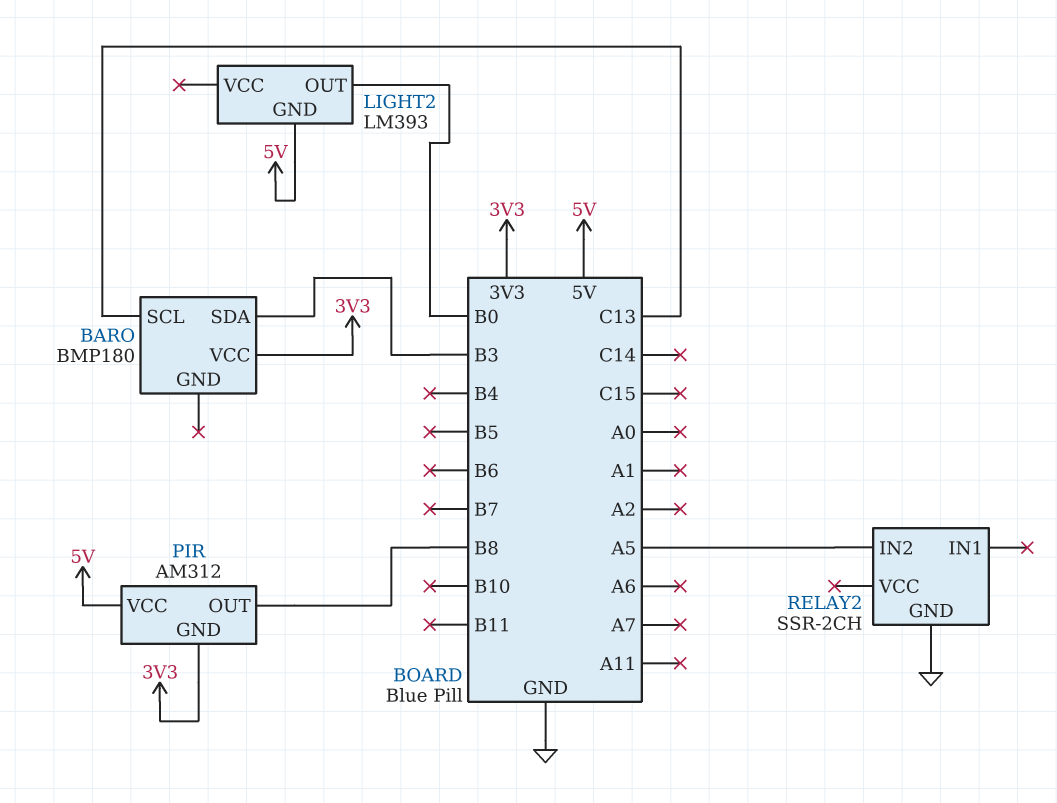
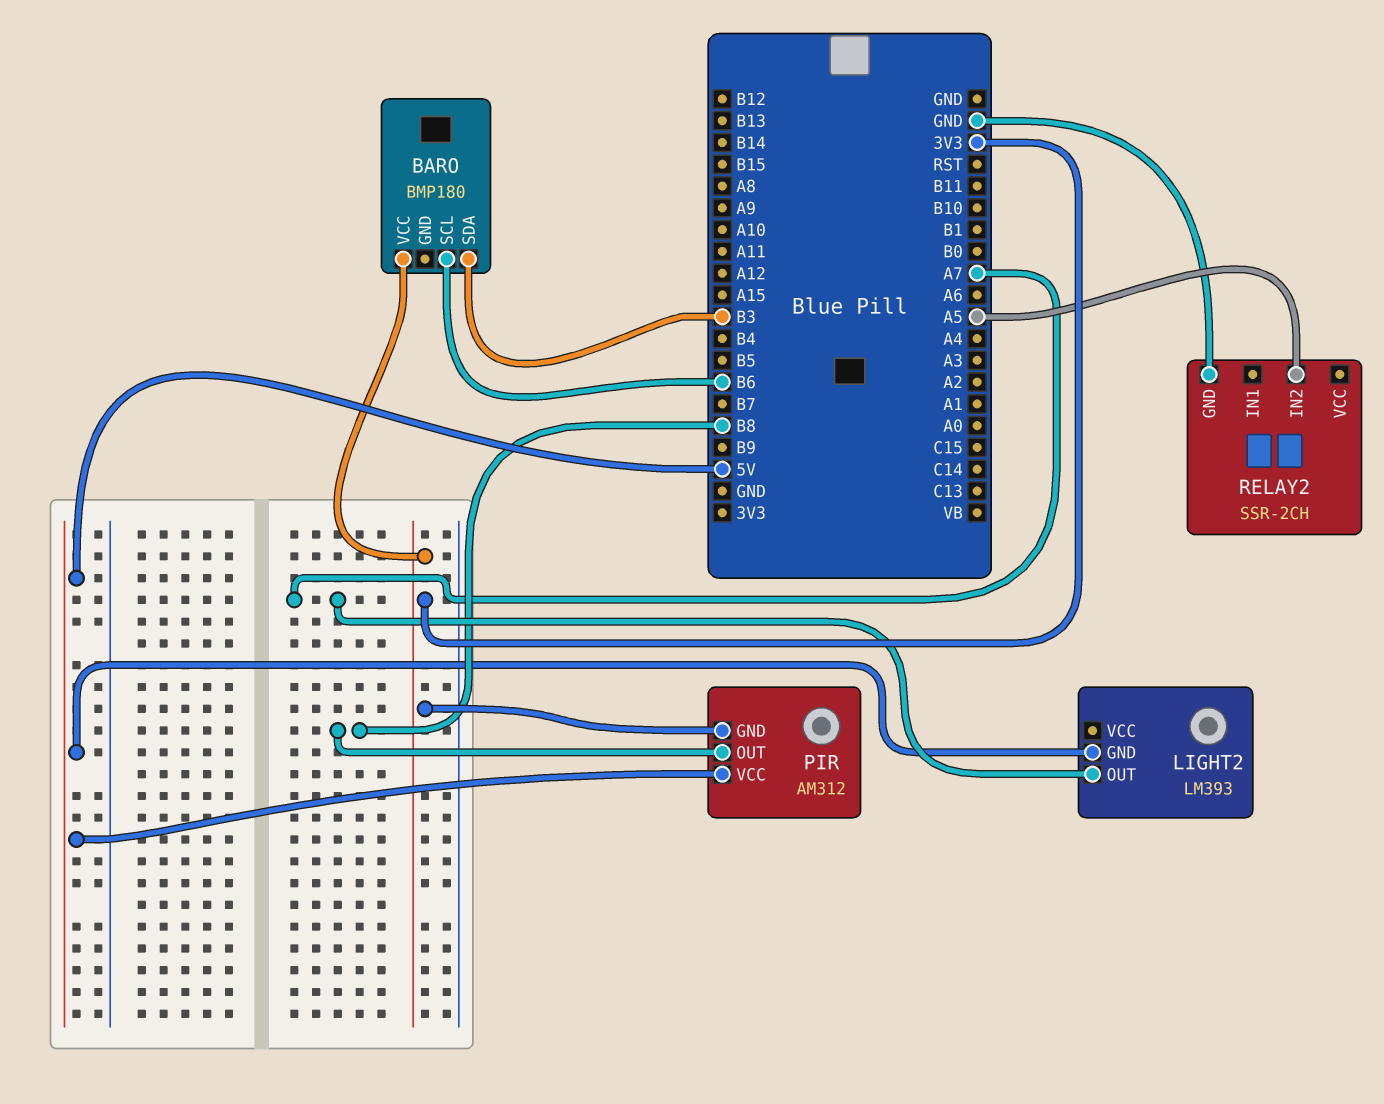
BARO pin SCL: C13 -> B6
LIGHT2 pin OUT: B0 -> A7

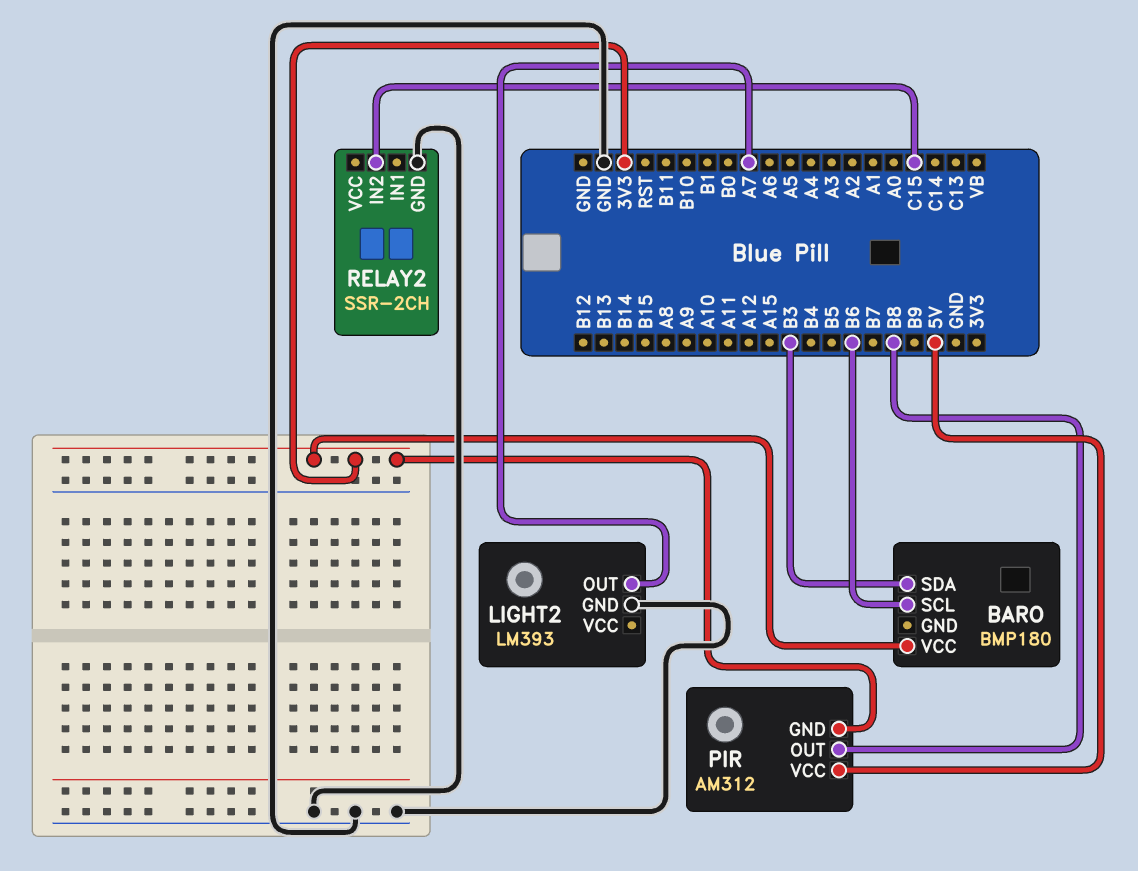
LIGHT2 pin GND: 5V -> GND
RELAY2 pin IN2: A5 -> C15

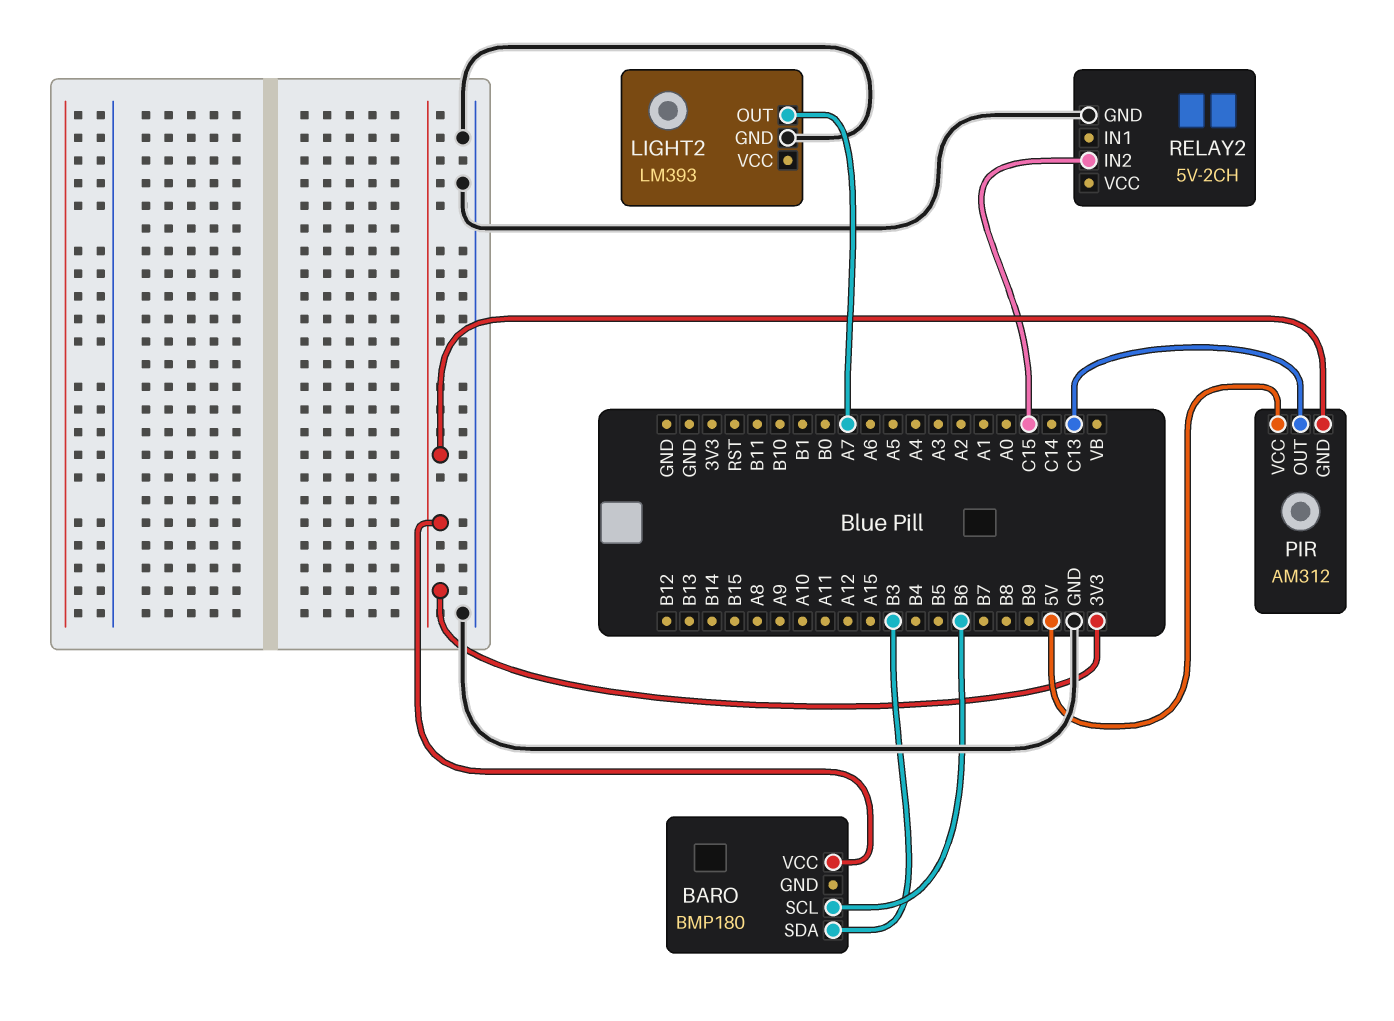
PIR pin OUT: B8 -> C13
RELAY2: SSR-2CH -> 5V-2CH

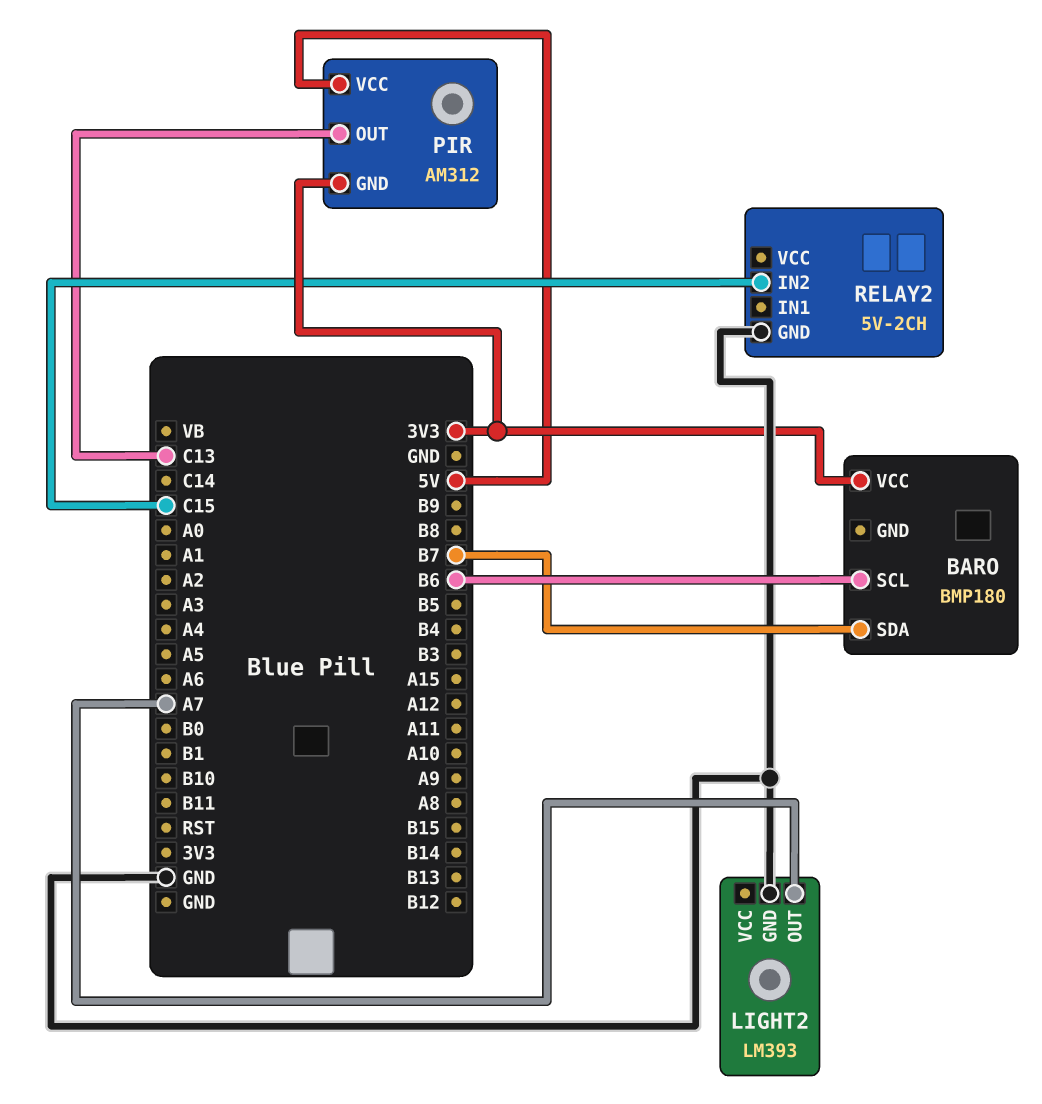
BARO pin SDA: B3 -> B7

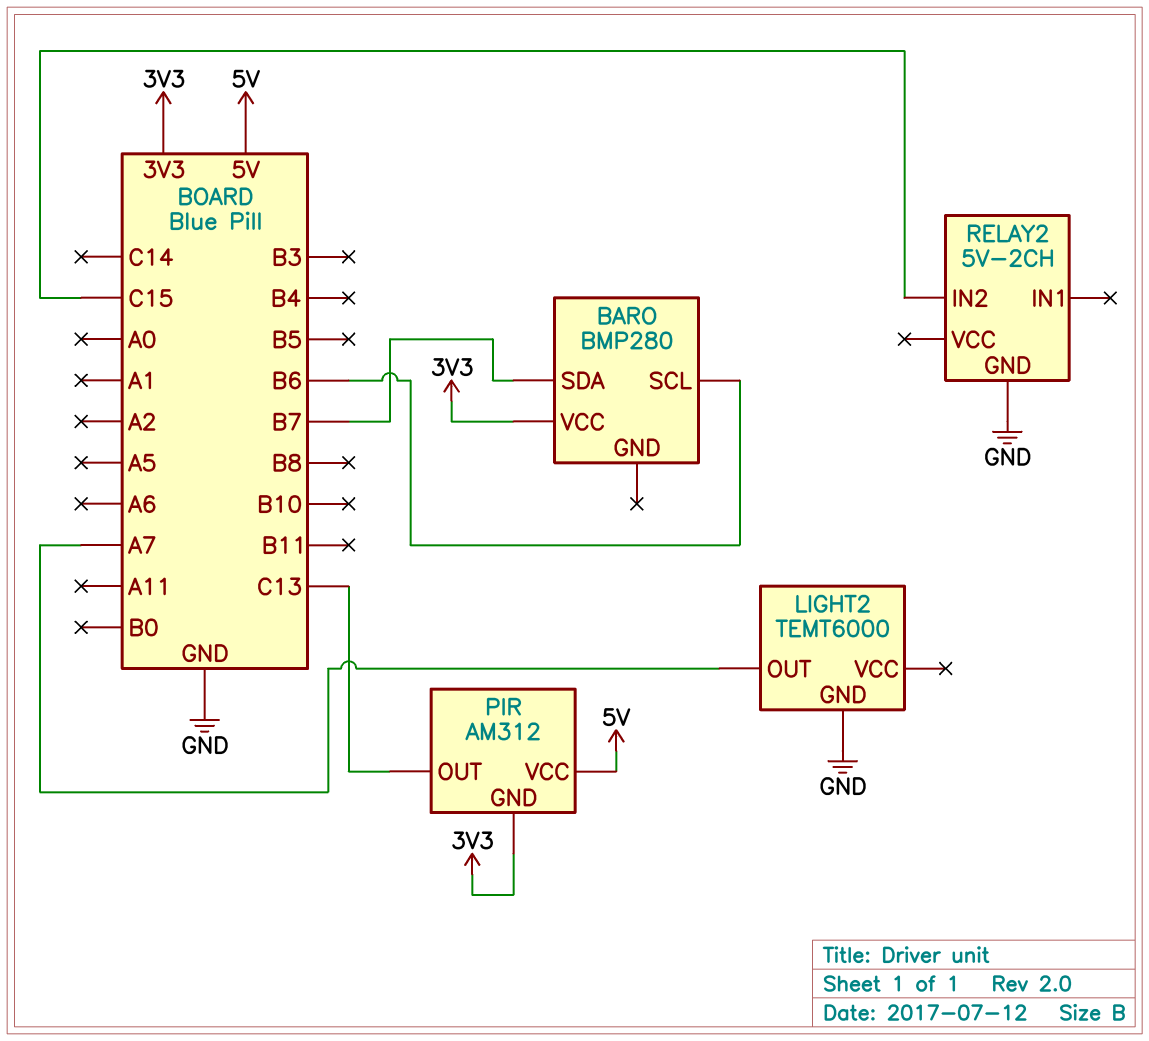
BARO: BMP180 -> BMP280
LIGHT2: LM393 -> TEMT6000

